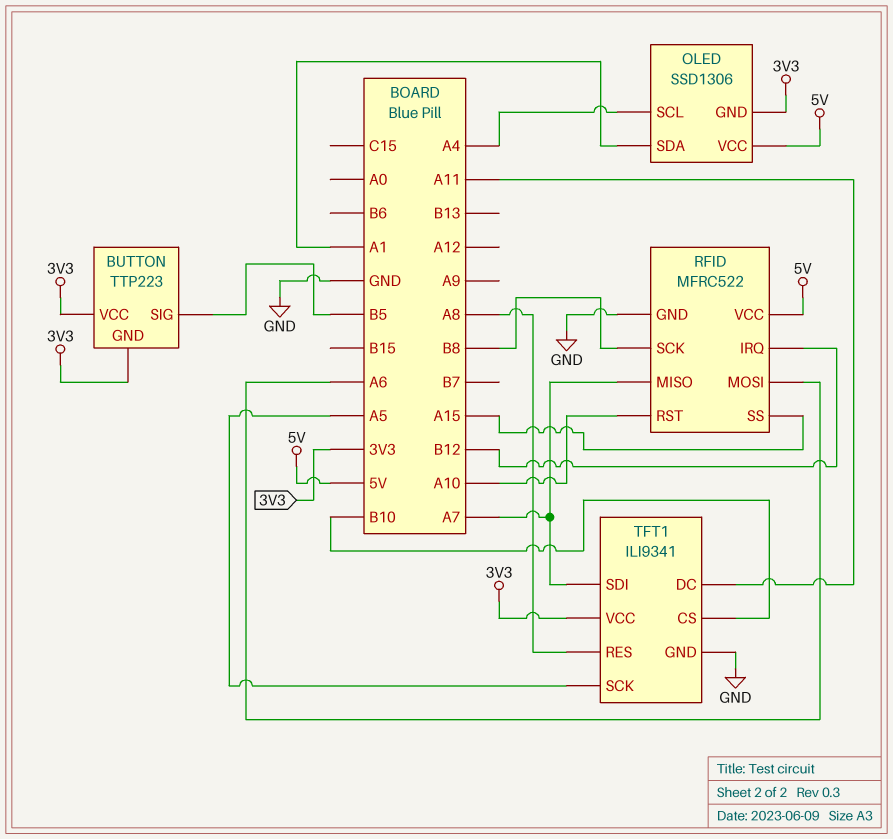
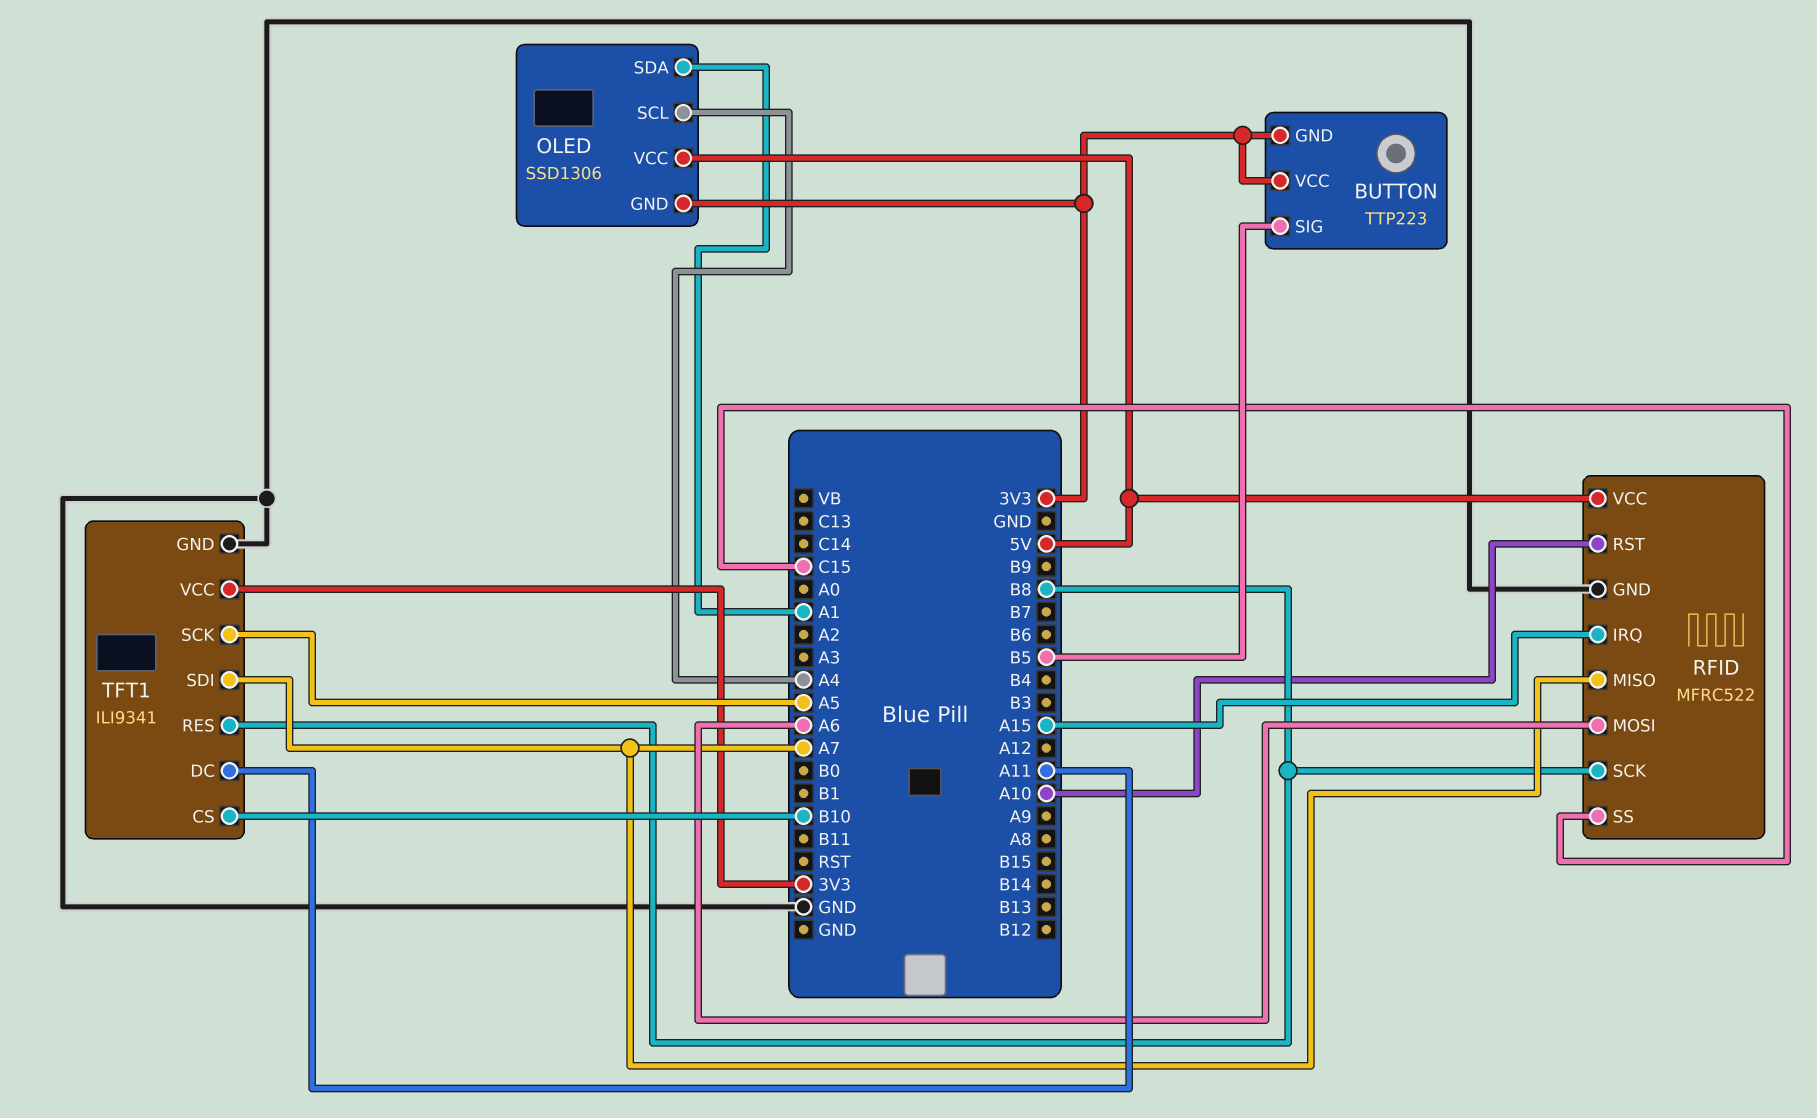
RFID pin IRQ: B12 -> A15
RFID pin SS: A15 -> C15
TFT1 pin RES: A8 -> B8

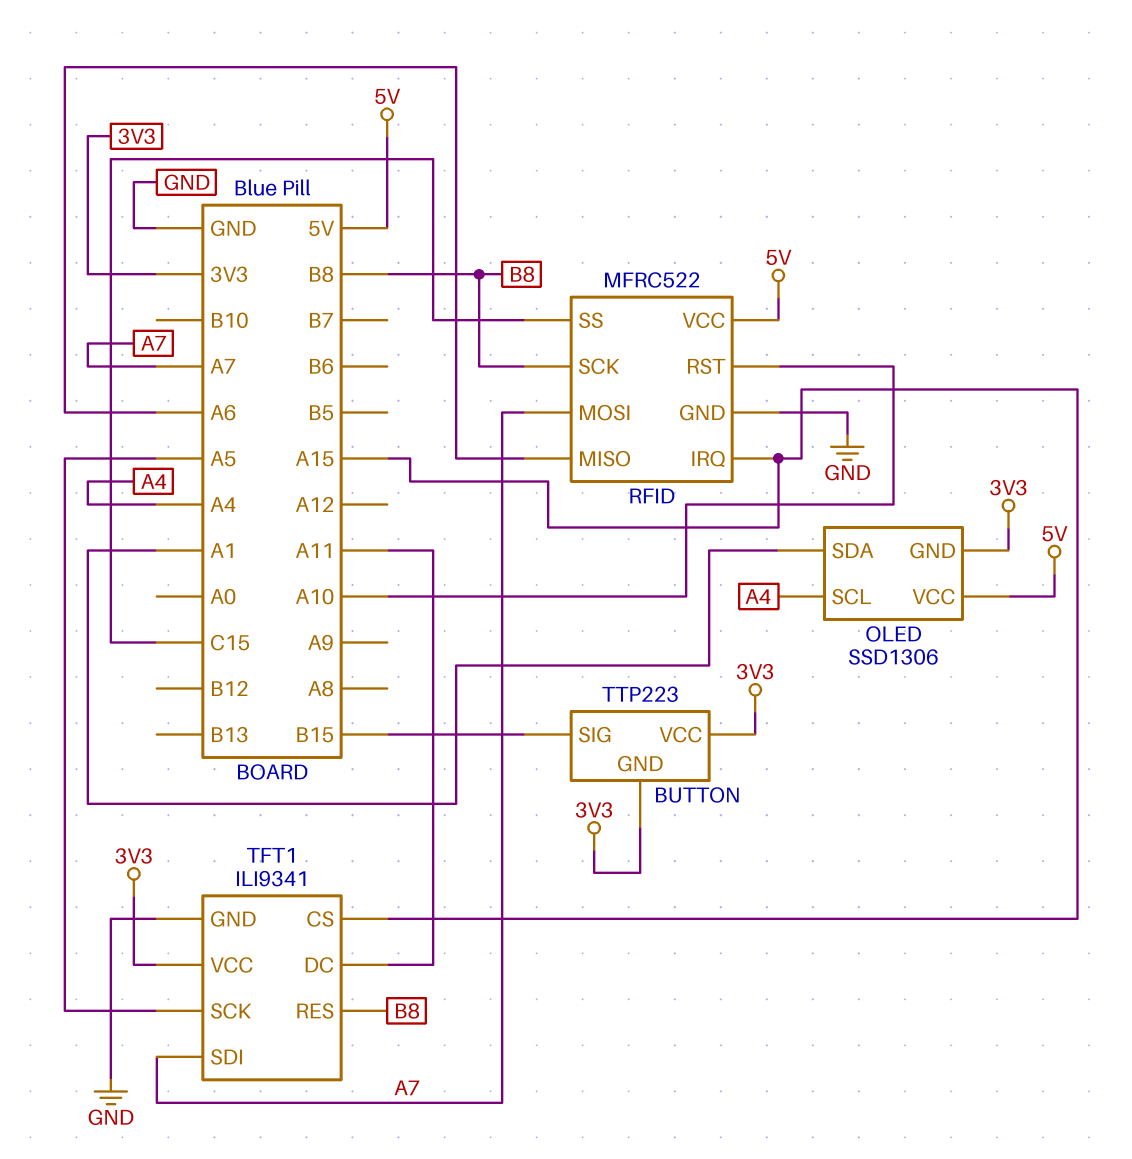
BUTTON pin SIG: B5 -> B15
RFID pin MISO: A7 -> A6
RFID pin MOSI: A6 -> A7
TFT1 pin CS: B10 -> A15

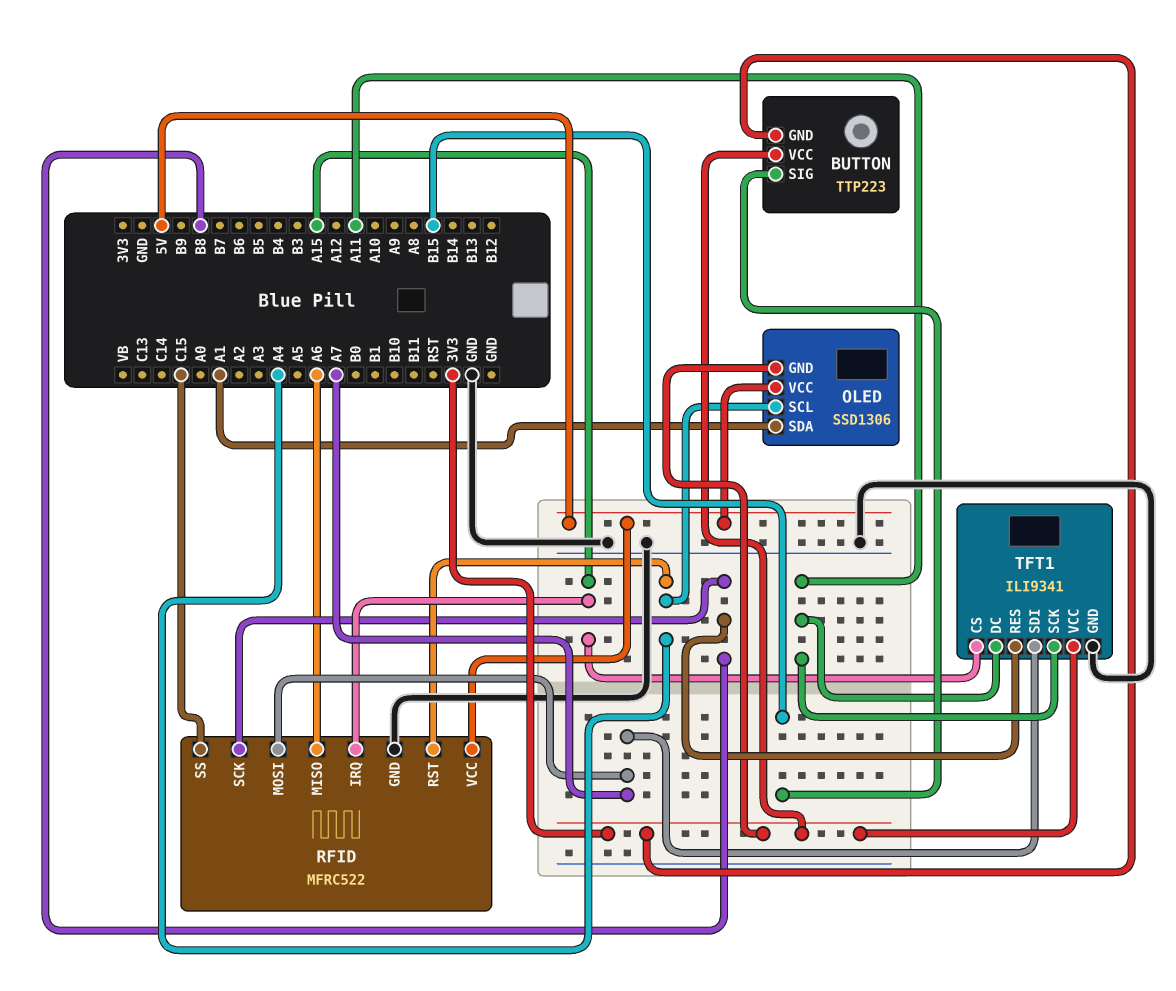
RFID pin RST: A10 -> A4
TFT1 pin SCK: A5 -> A11

